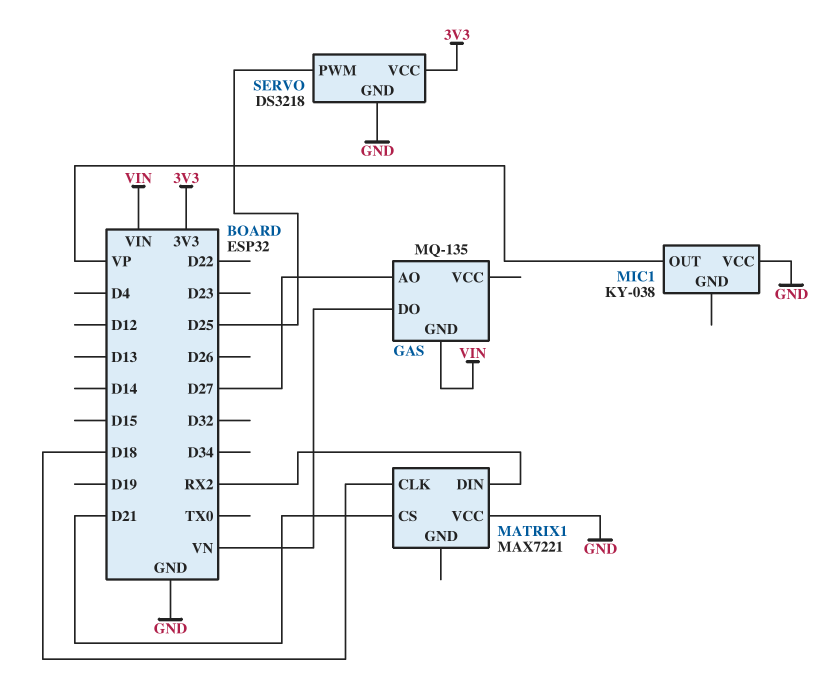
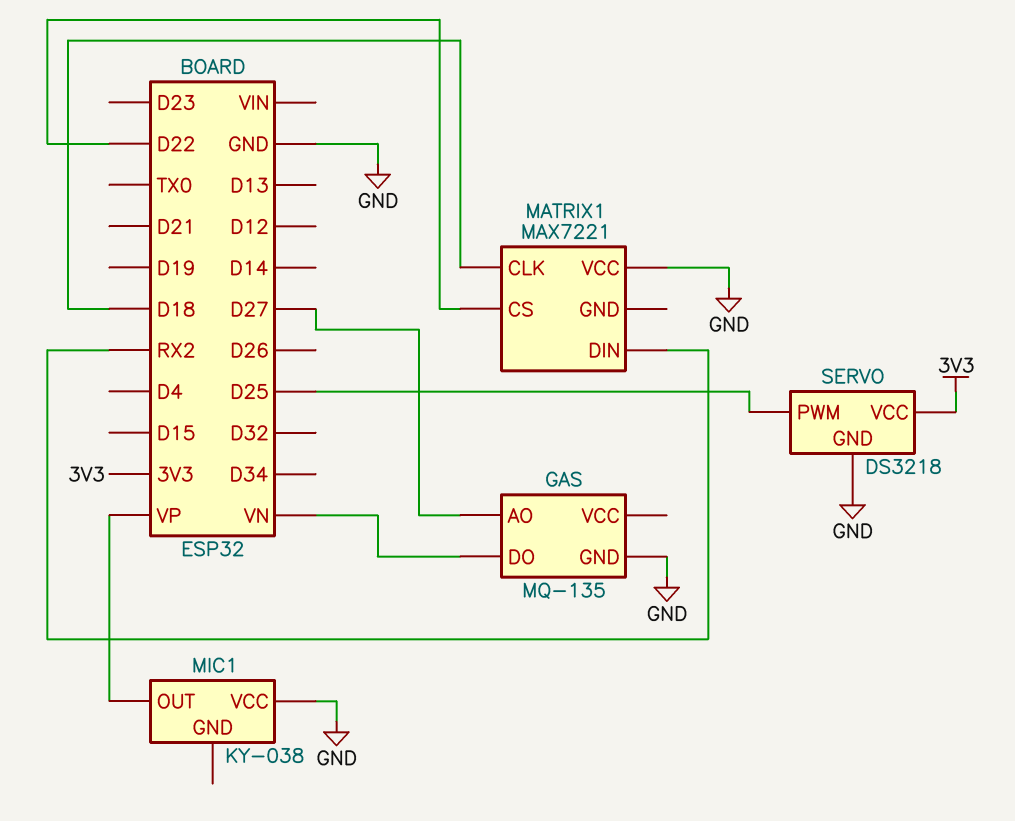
GAS pin GND: VIN -> GND
MATRIX1 pin CS: D21 -> D22

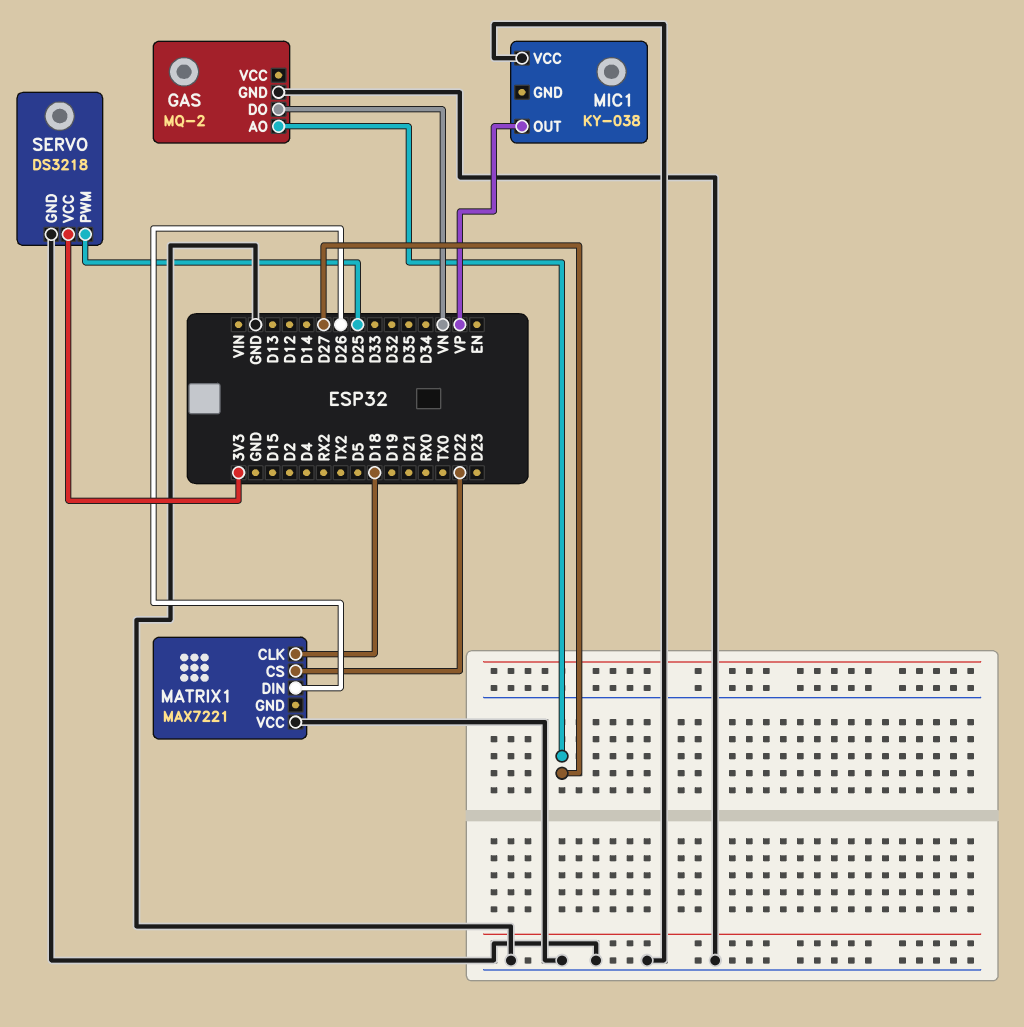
GAS: MQ-135 -> MQ-2
MATRIX1 pin DIN: RX2 -> D26

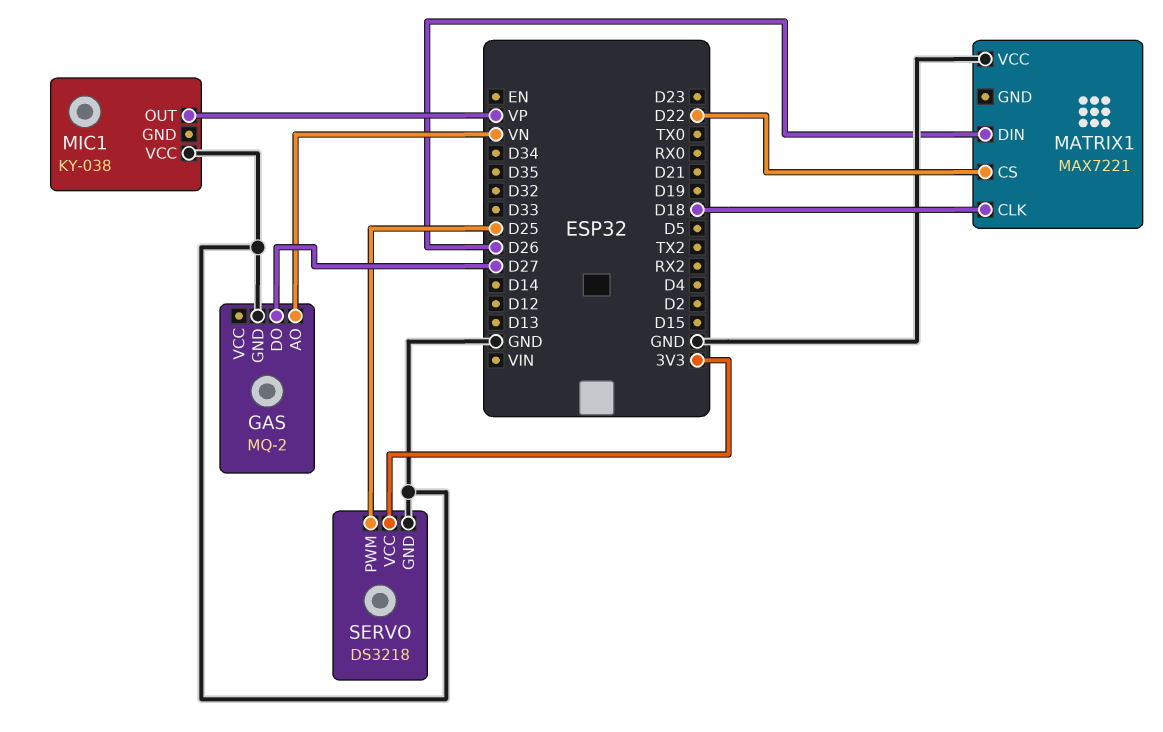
GAS pin AO: D27 -> VN
GAS pin DO: VN -> D27

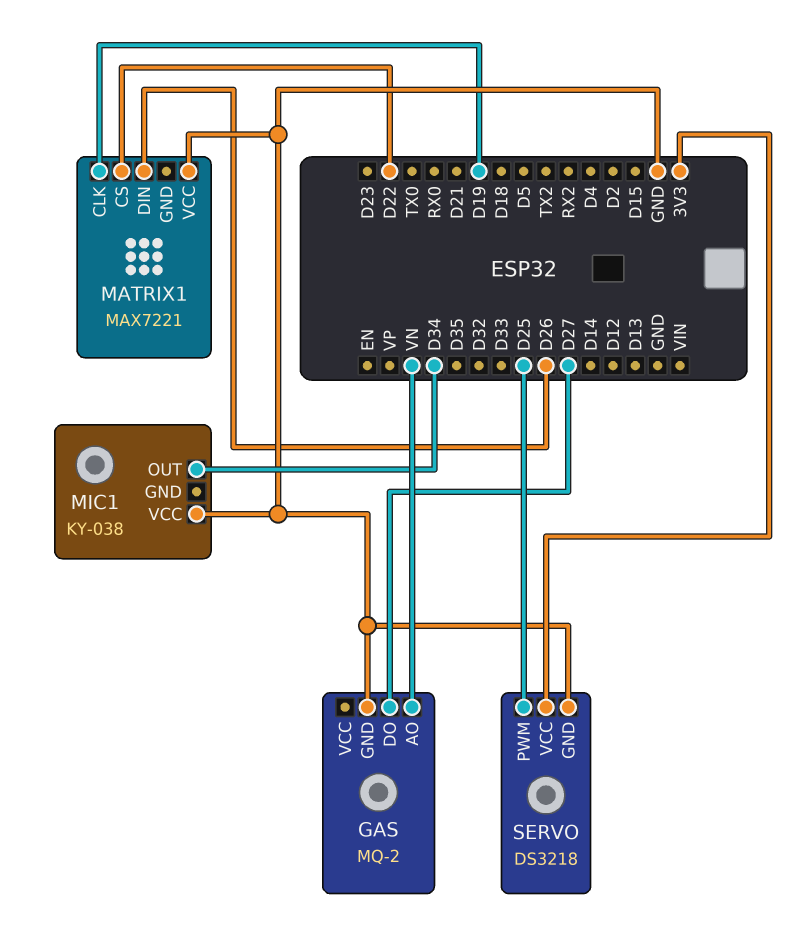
MATRIX1 pin CLK: D18 -> D19
MIC1 pin OUT: VP -> D34

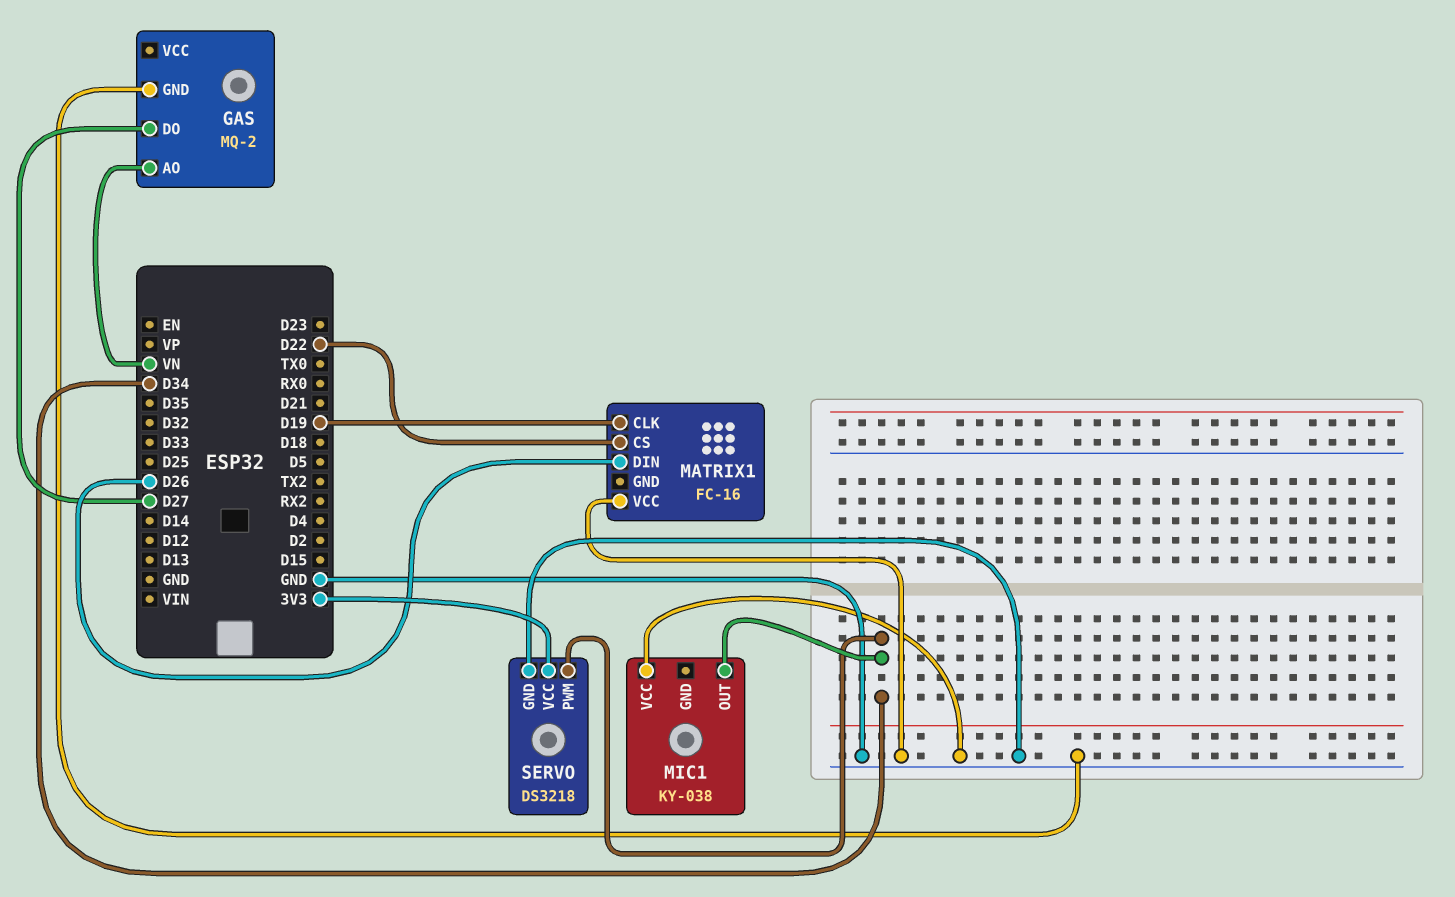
MATRIX1: MAX7221 -> FC-16
SERVO pin PWM: D25 -> D34

